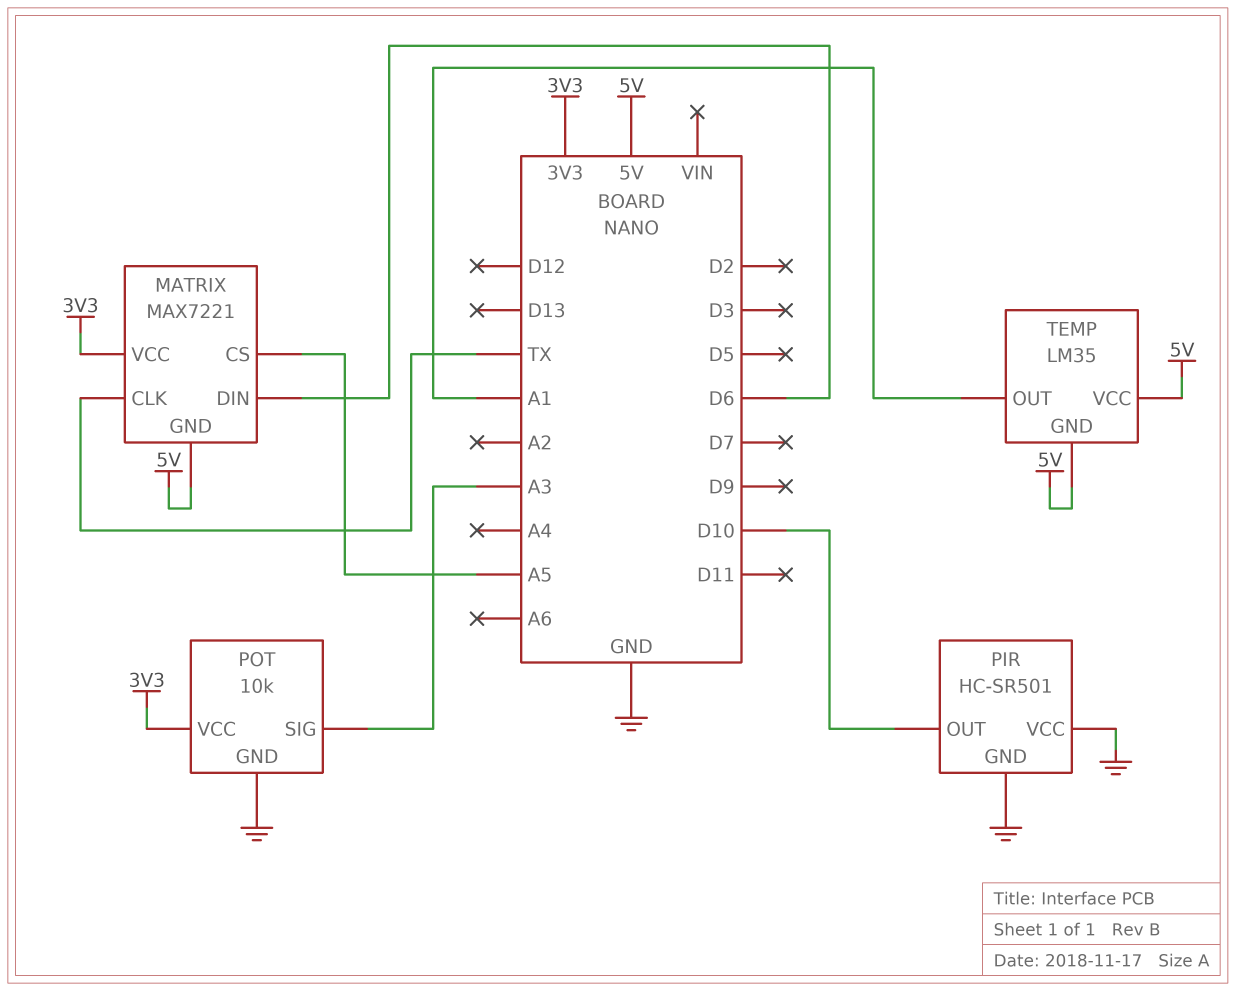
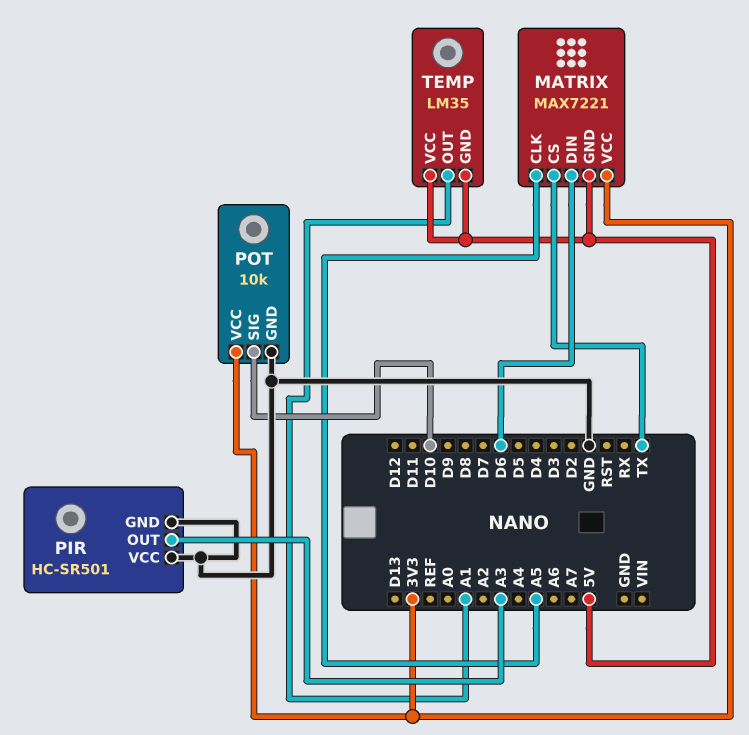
MATRIX pin CLK: TX -> A5
MATRIX pin CS: A5 -> TX
PIR pin OUT: D10 -> A3
POT pin SIG: A3 -> D10

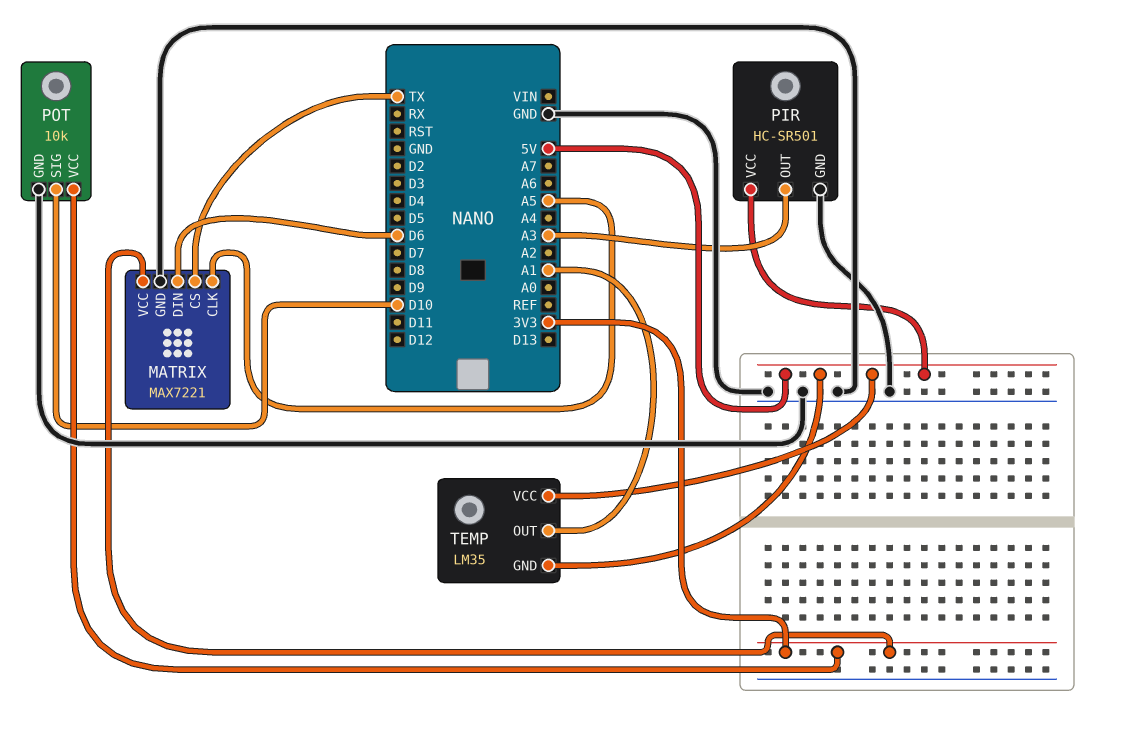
MATRIX pin GND: 5V -> GND
PIR pin VCC: GND -> 5V

